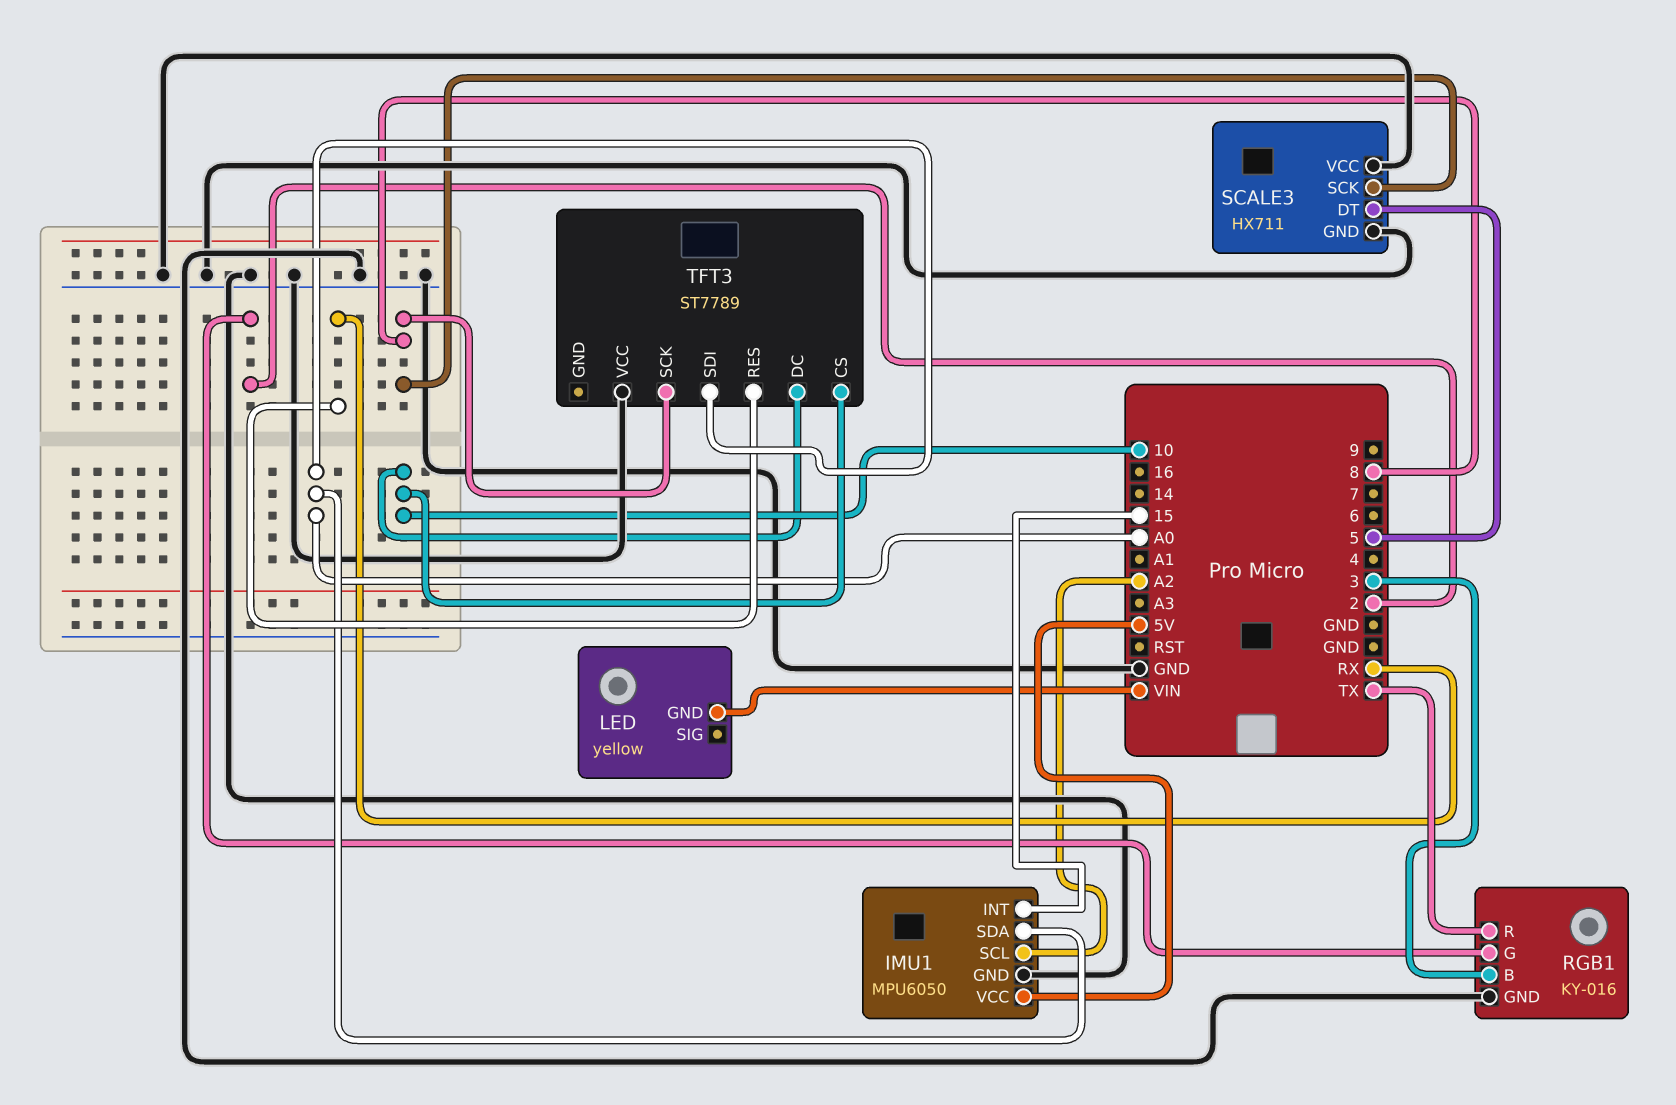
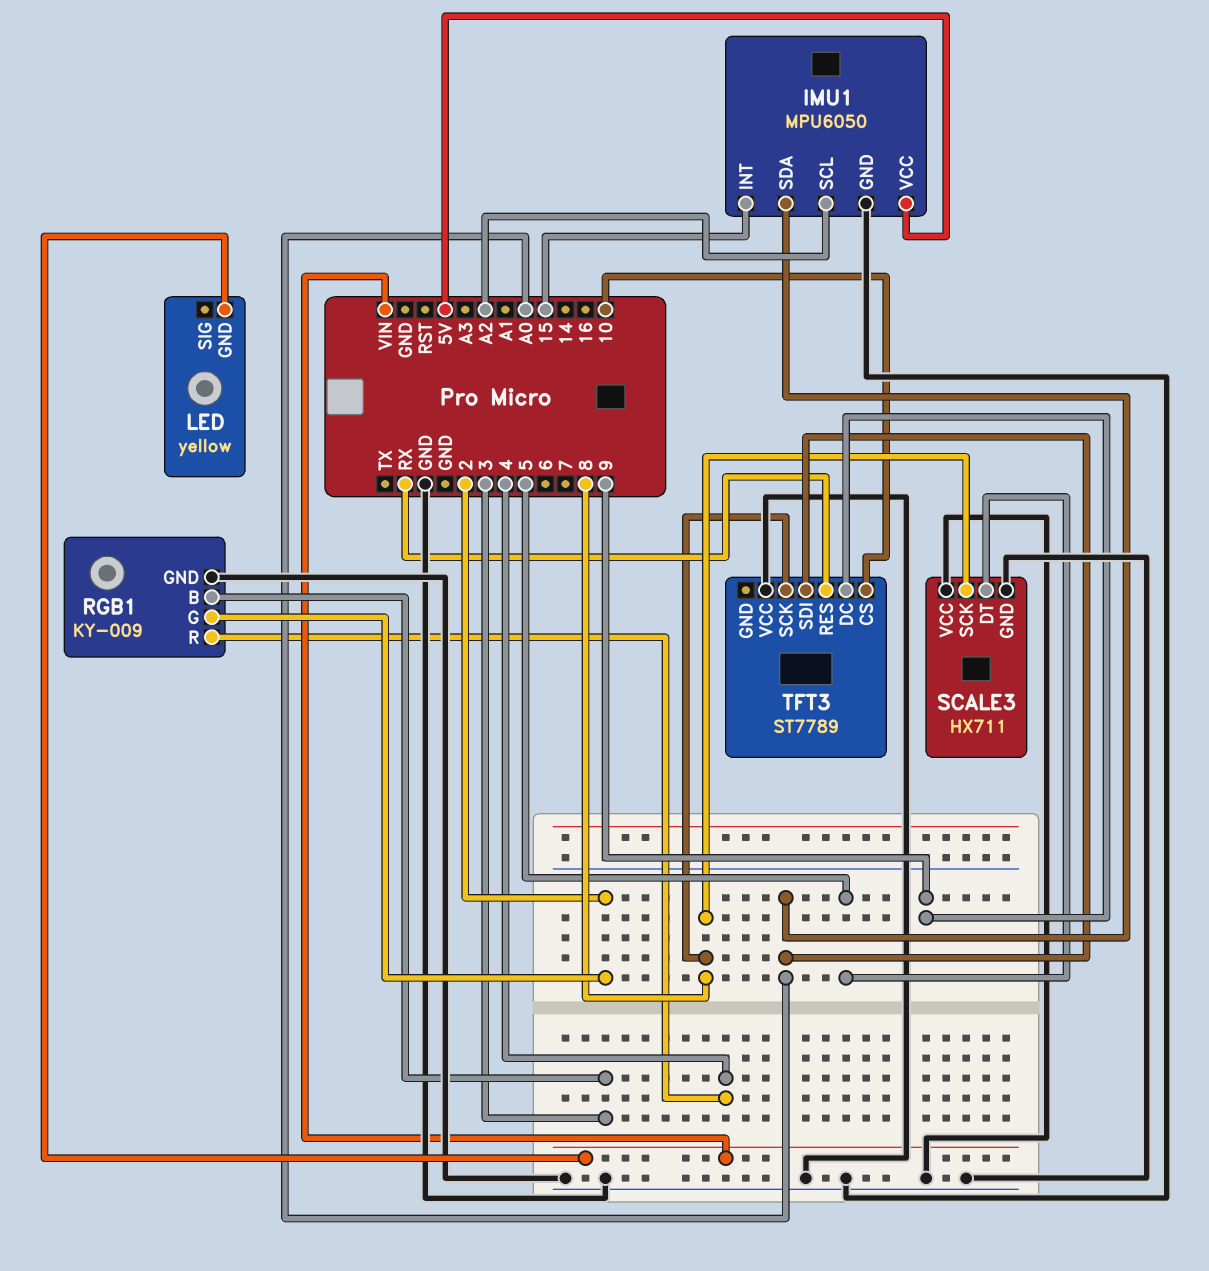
RGB1: KY-016 -> KY-009
RGB1 pin R: TX -> 4
TFT3 pin DC: 10 -> 9

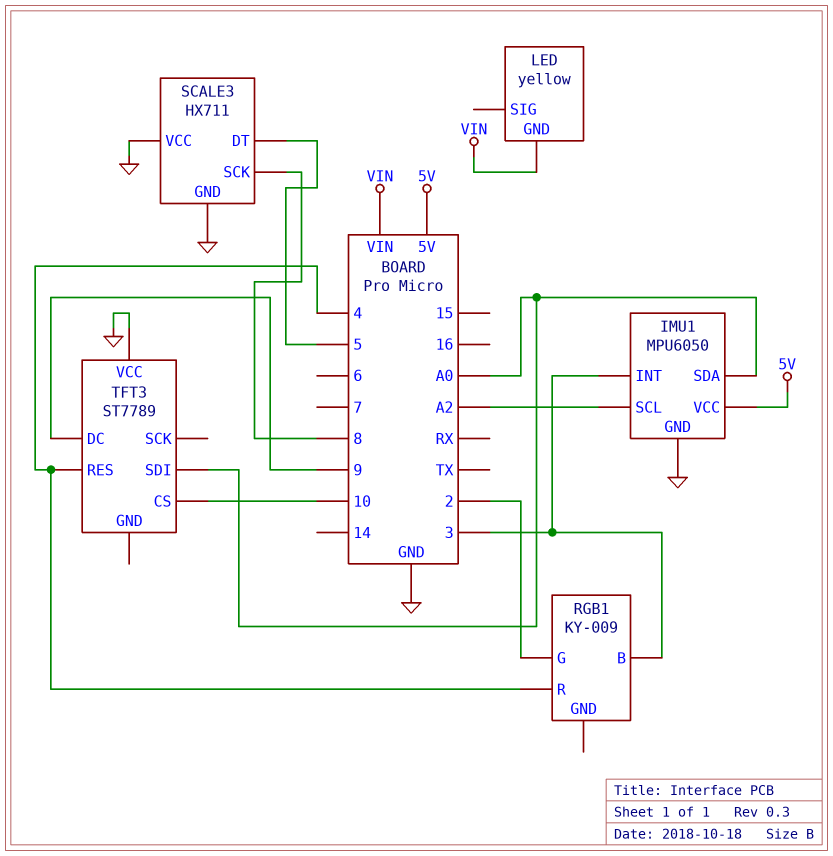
IMU1 pin INT: 15 -> 3
RGB1 pin GND: GND -> none
TFT3 pin RES: RX -> 4
TFT3 pin SCK: 8 -> none

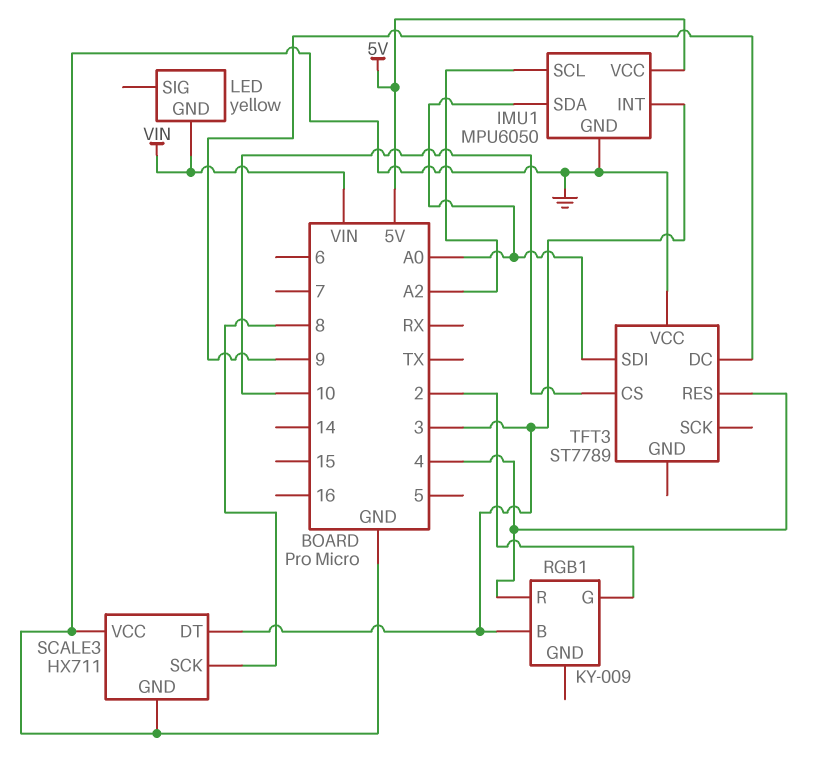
SCALE3 pin DT: 5 -> 3

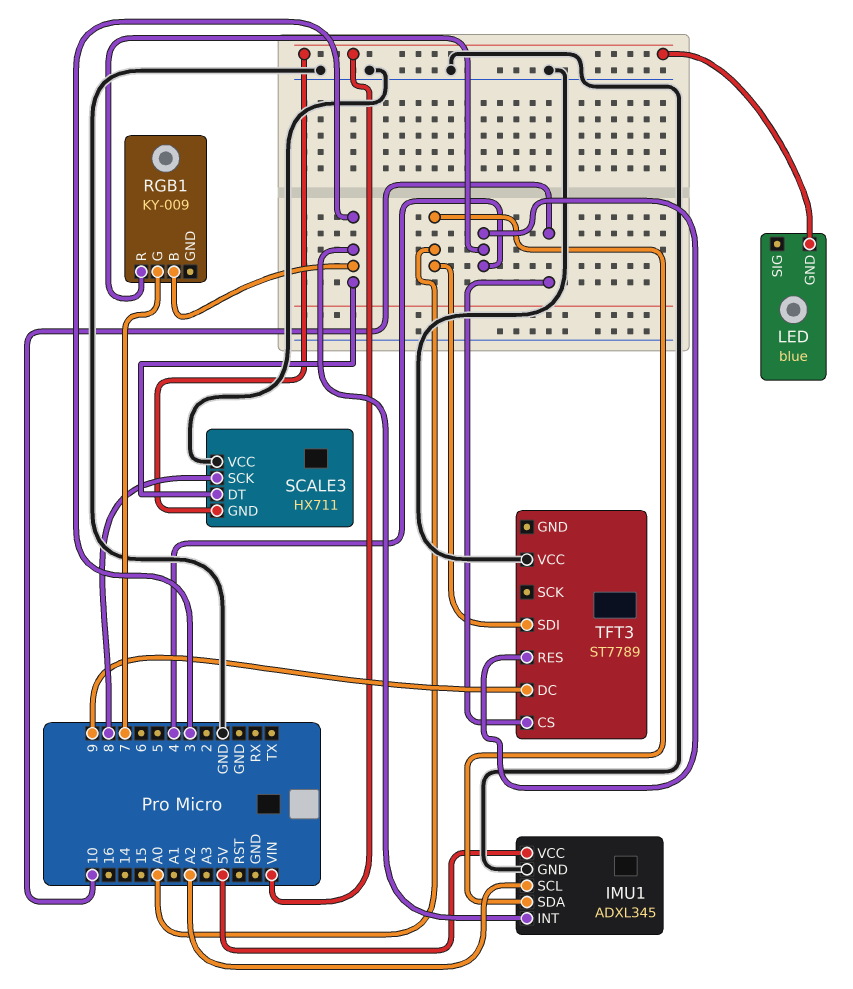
IMU1: MPU6050 -> ADXL345
LED: yellow -> blue
RGB1 pin G: 2 -> 7
SCALE3 pin GND: GND -> VIN

